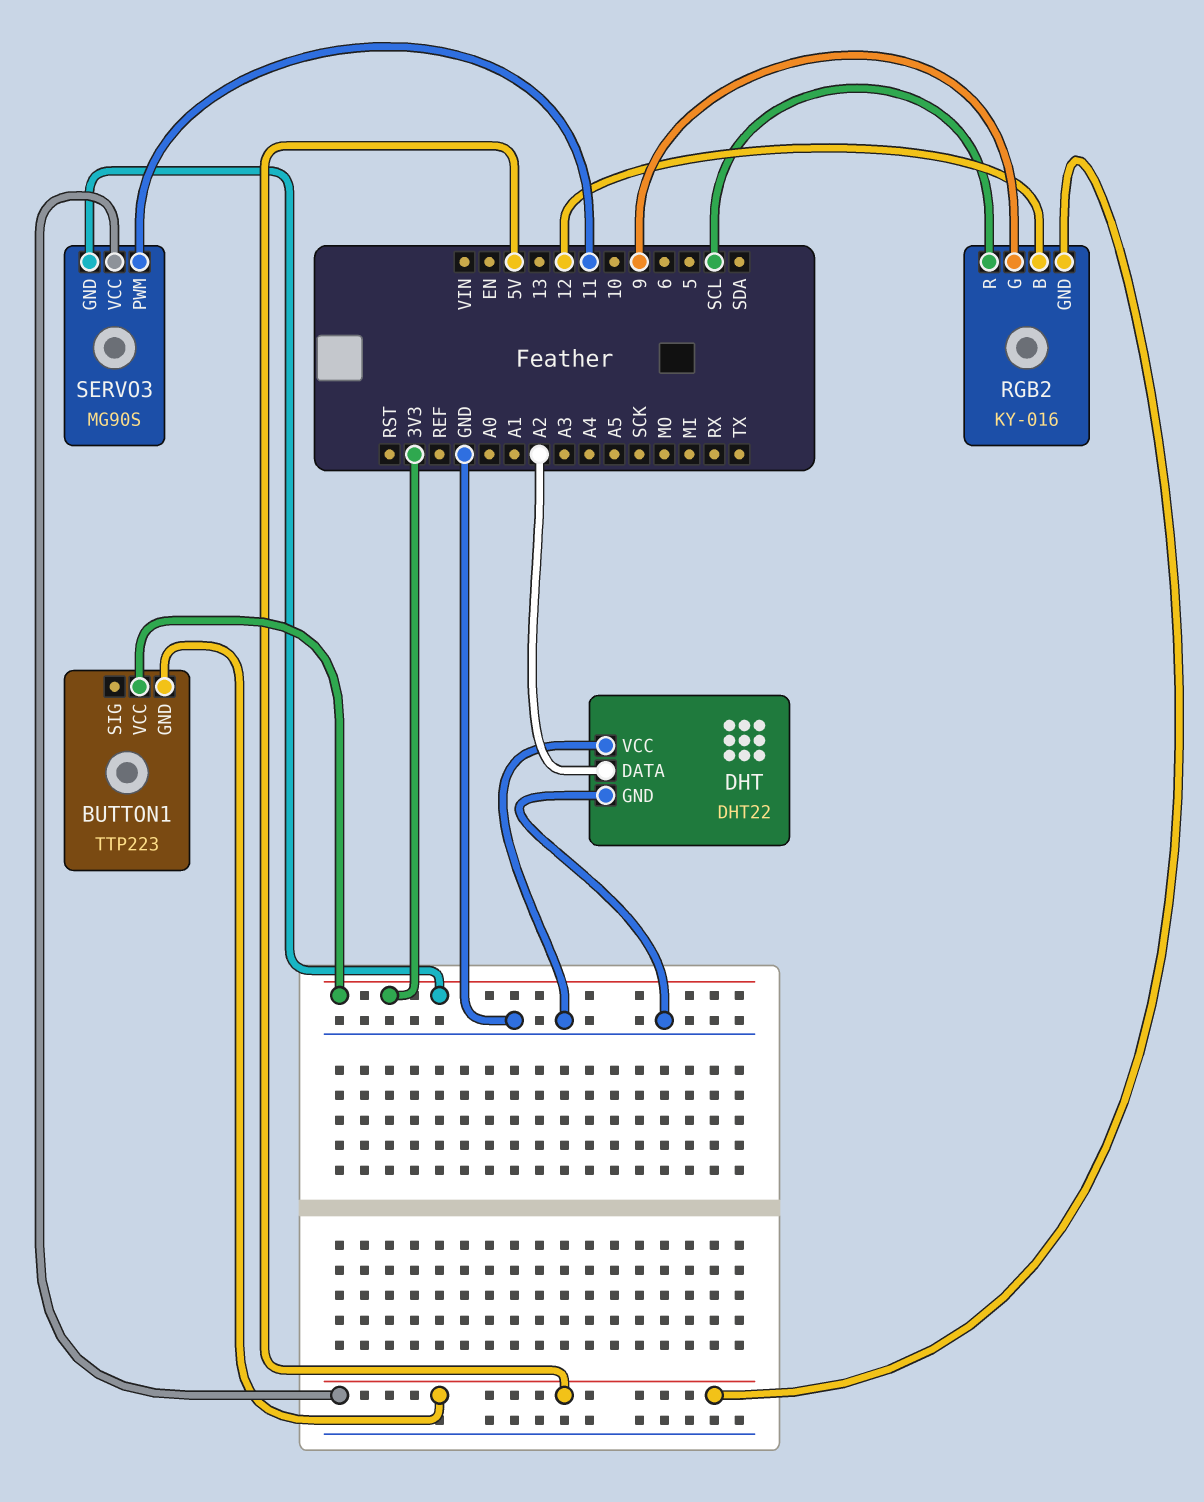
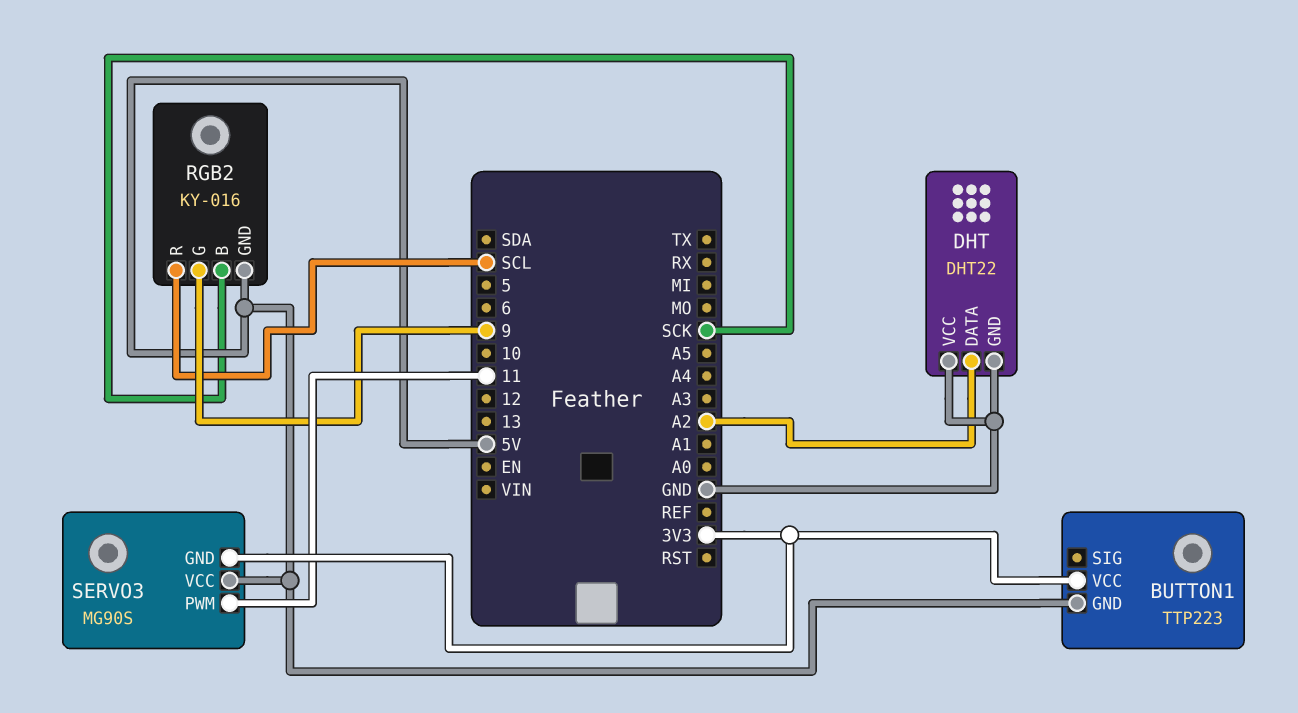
RGB2 pin B: 12 -> SCK

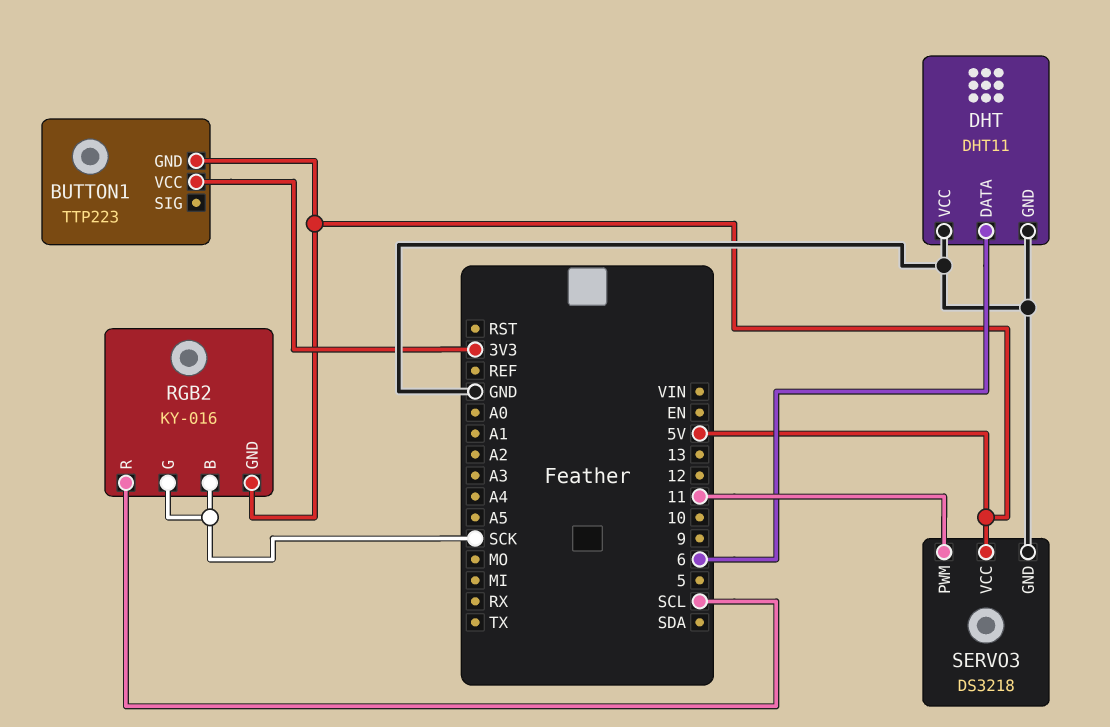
DHT: DHT22 -> DHT11
DHT pin DATA: A2 -> 6
RGB2 pin G: 9 -> SCK
SERVO3: MG90S -> DS3218
SERVO3 pin GND: 3V3 -> GND

